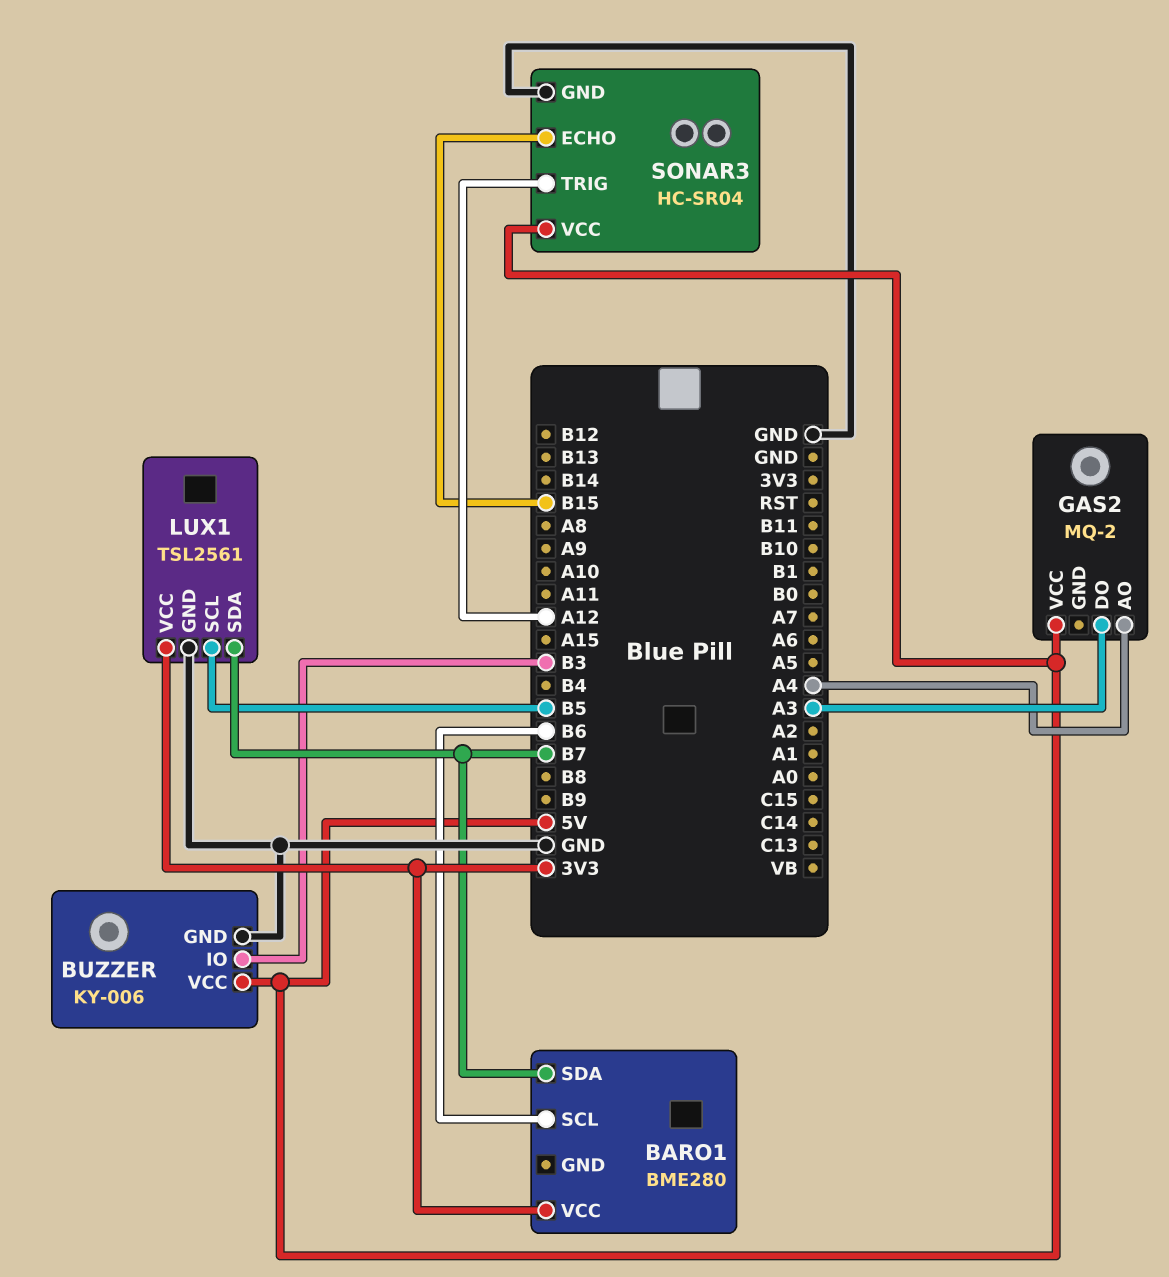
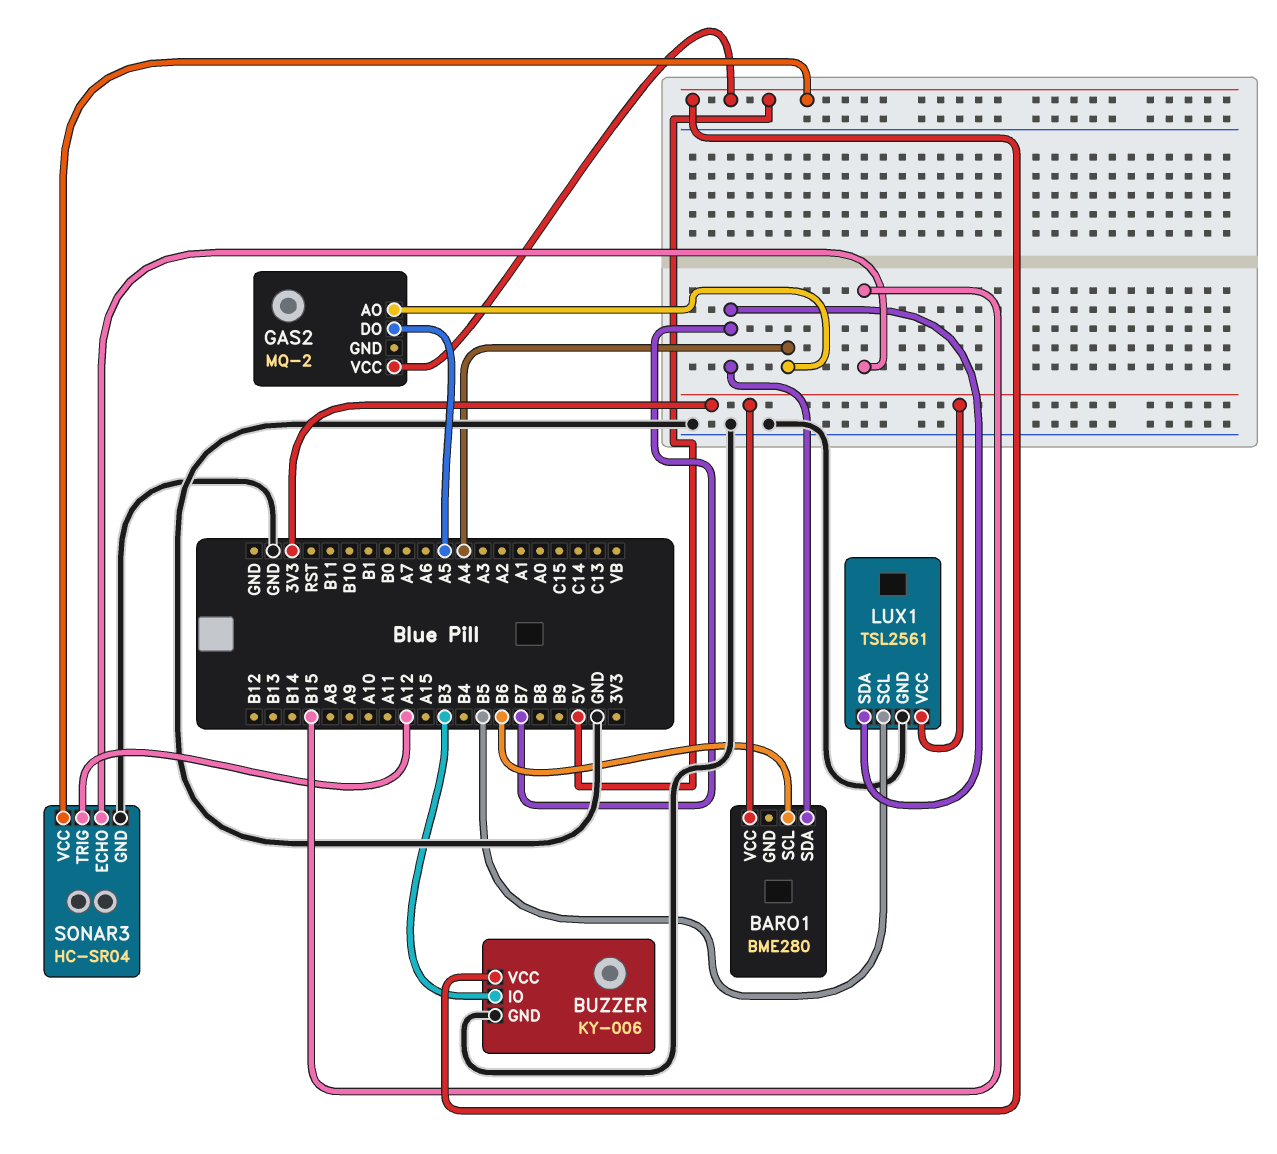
GAS2 pin DO: A3 -> A5

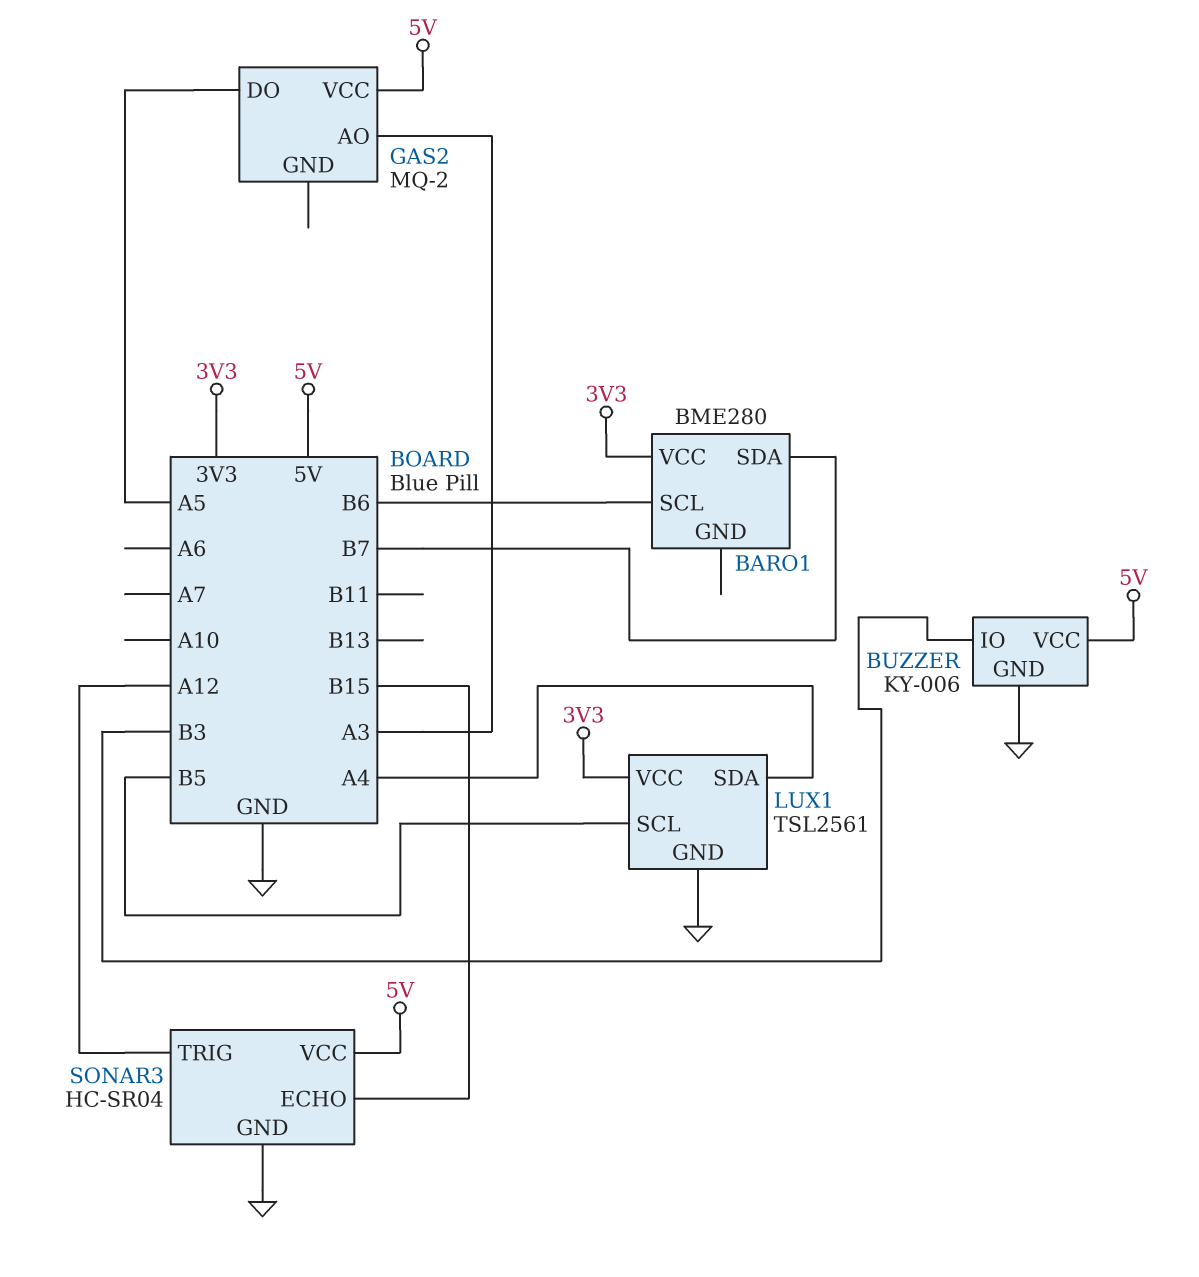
GAS2 pin AO: A4 -> A3
LUX1 pin SDA: B7 -> A4

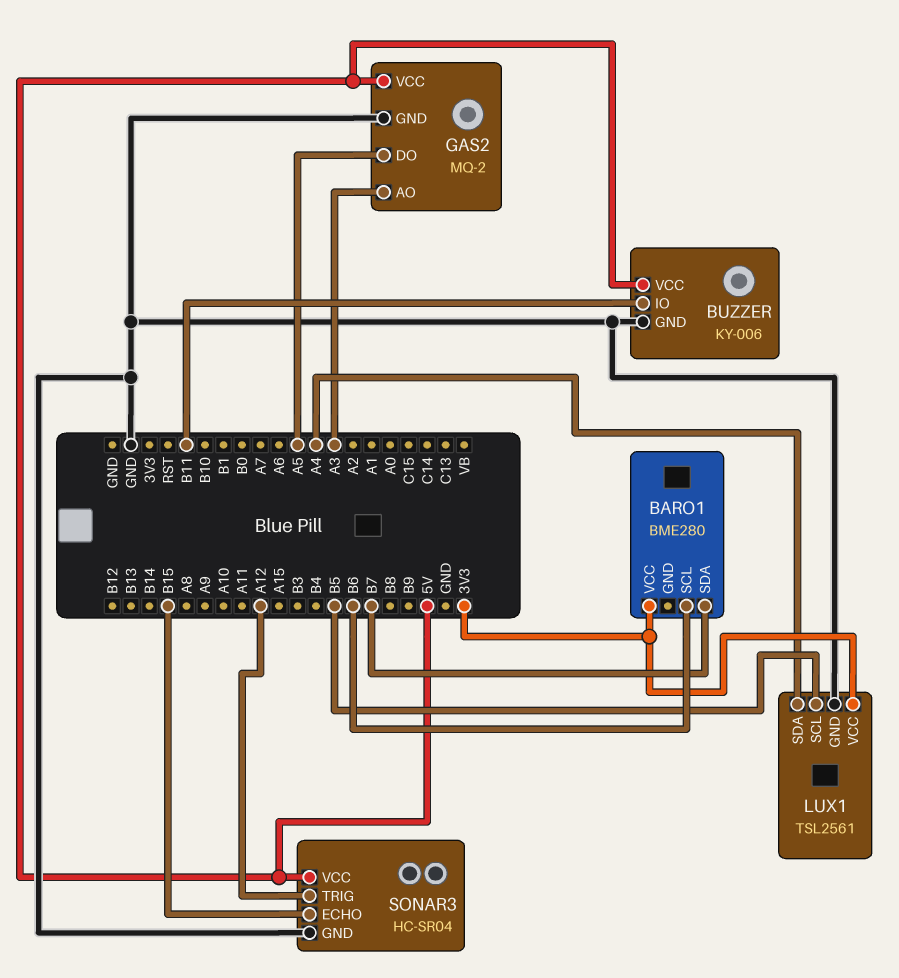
BUZZER pin IO: B3 -> B11
GAS2 pin GND: none -> GND

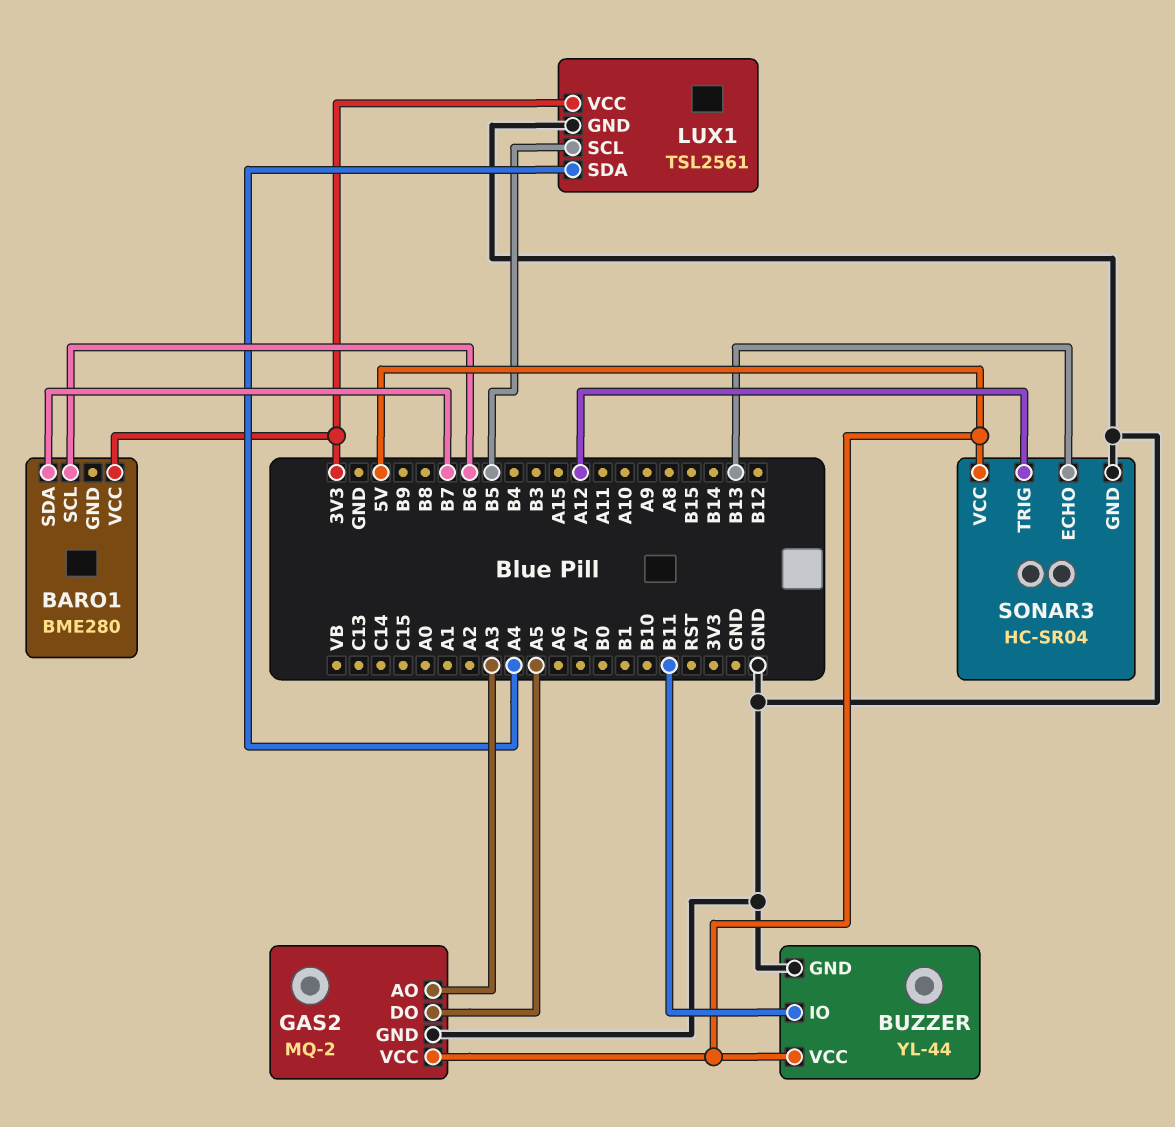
BUZZER: KY-006 -> YL-44
SONAR3 pin ECHO: B15 -> B13

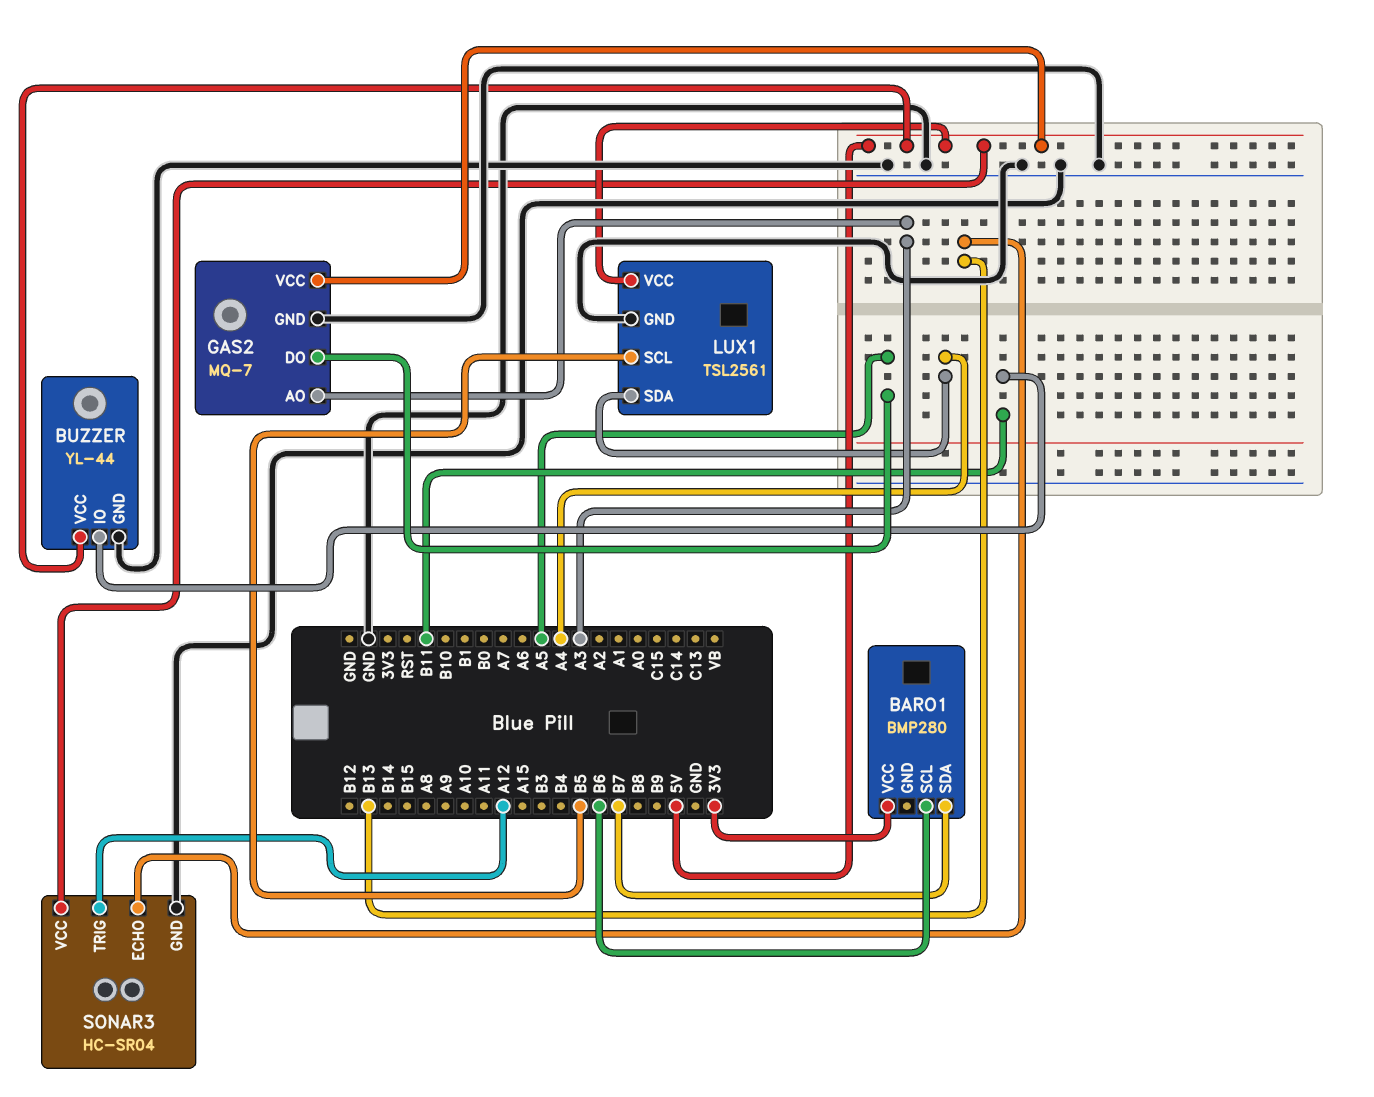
BARO1: BME280 -> BMP280
GAS2: MQ-2 -> MQ-7
LUX1 pin VCC: 3V3 -> 5V

